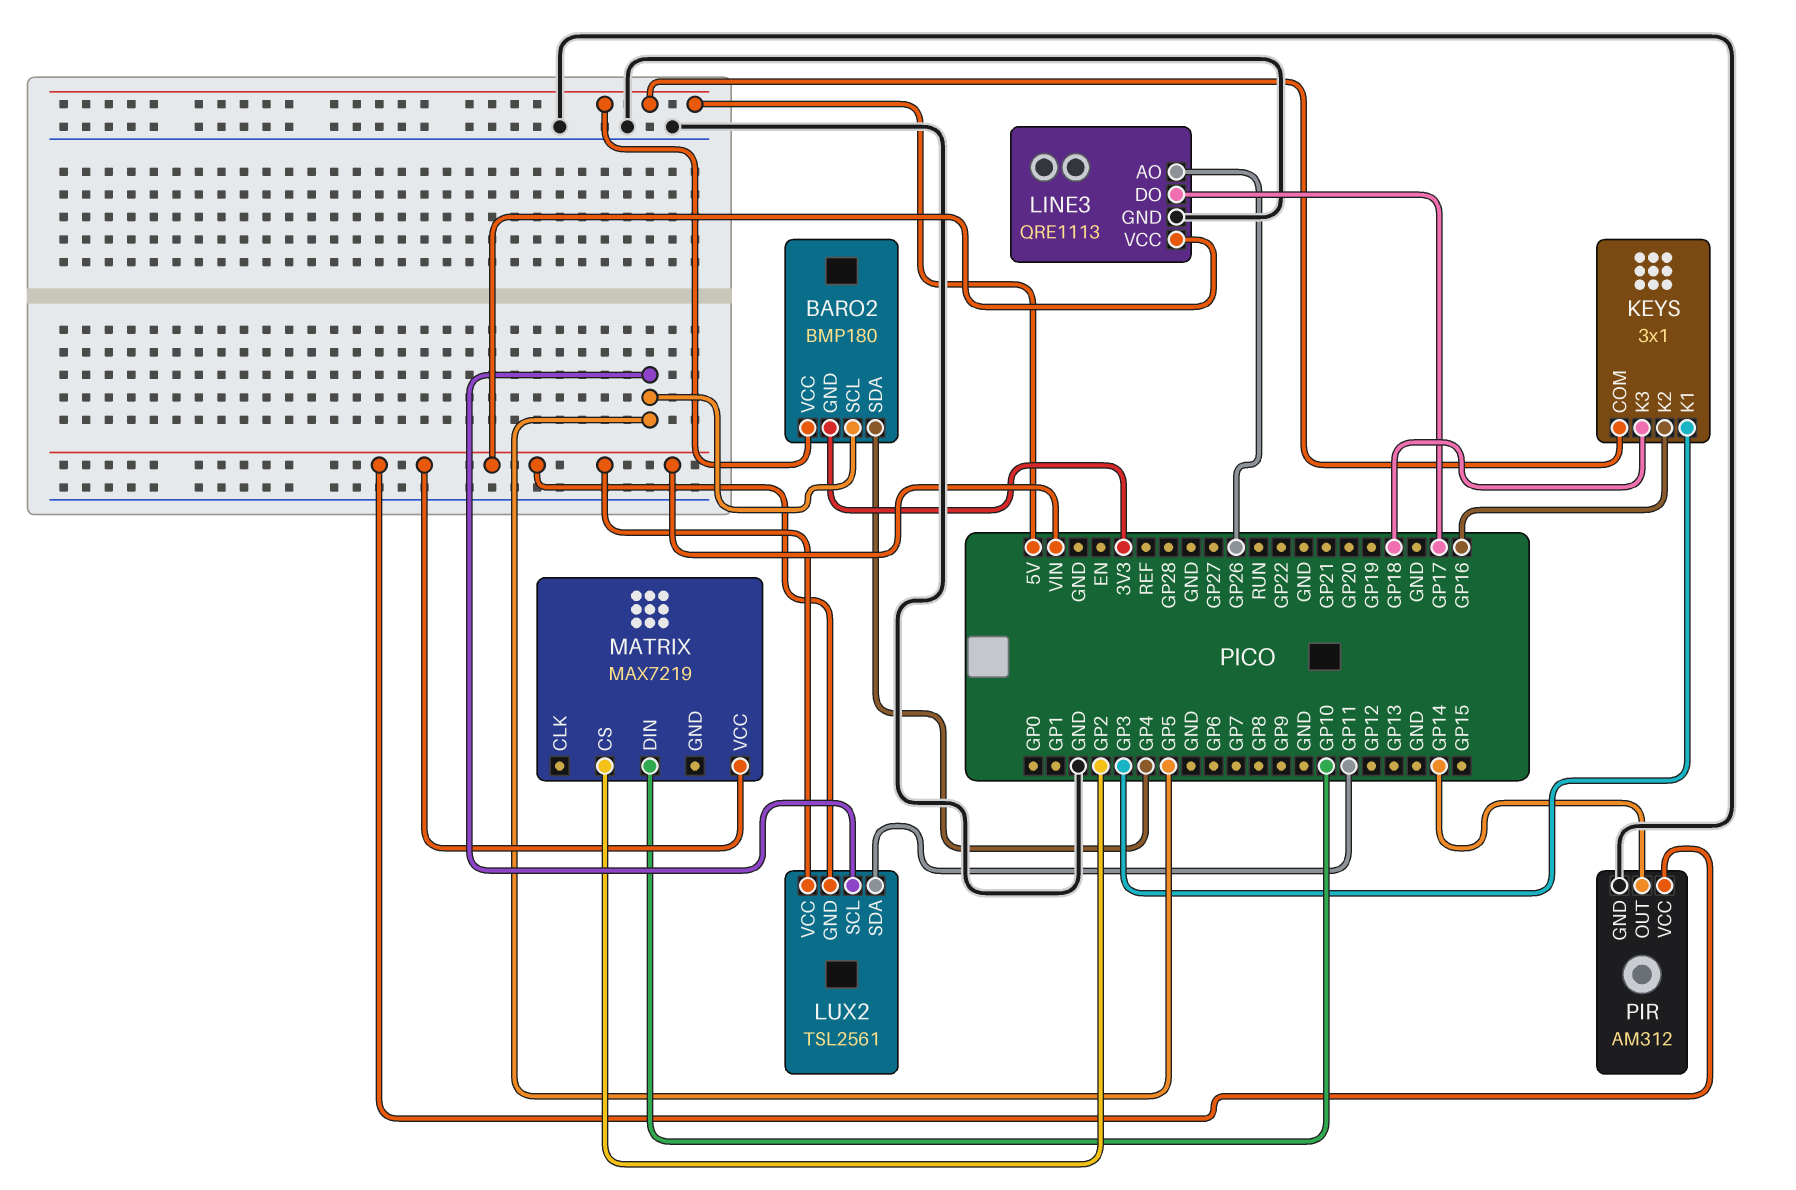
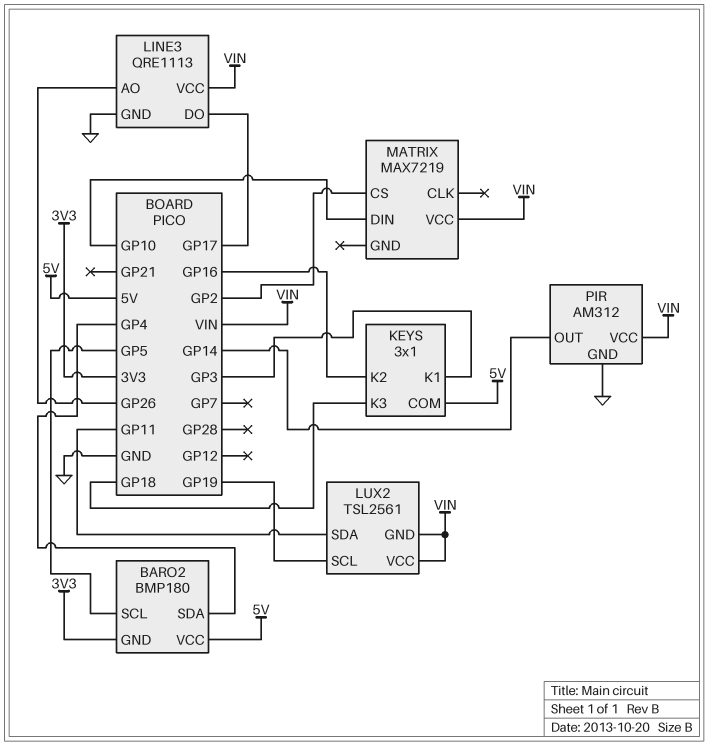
LUX2 pin SCL: GP5 -> GP19

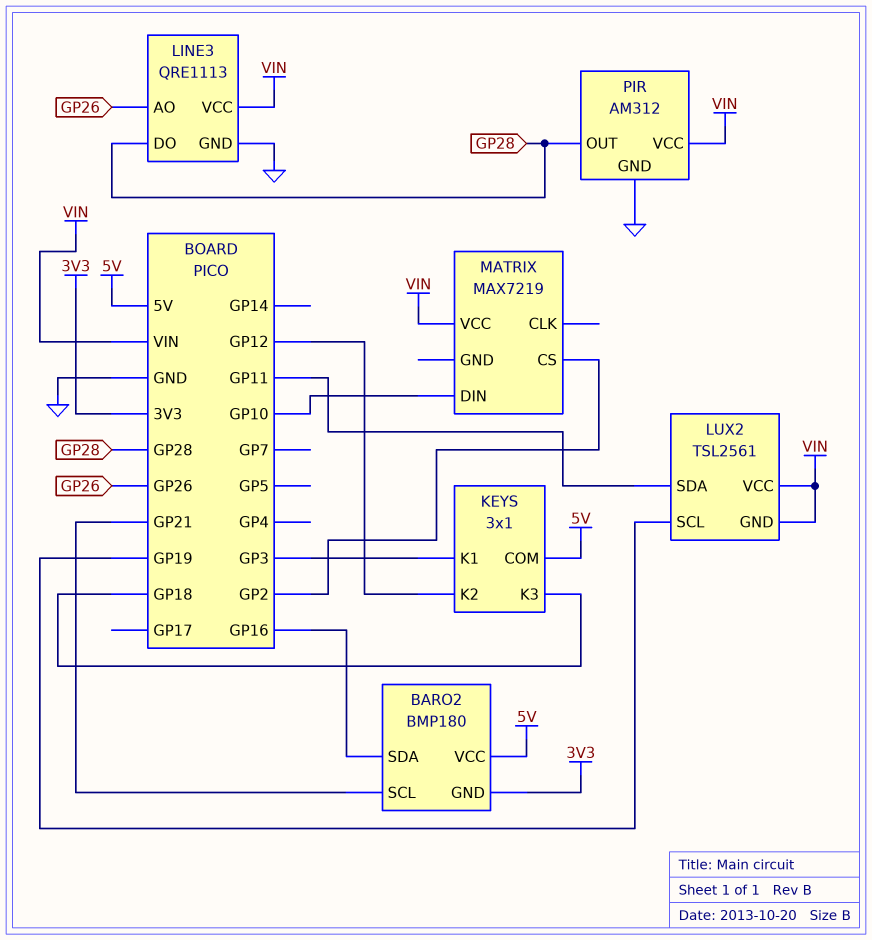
BARO2 pin SCL: GP5 -> GP21
BARO2 pin SDA: GP4 -> GP16
KEYS pin K2: GP16 -> GP12
LINE3 pin DO: GP17 -> GP28
PIR pin OUT: GP14 -> GP28

